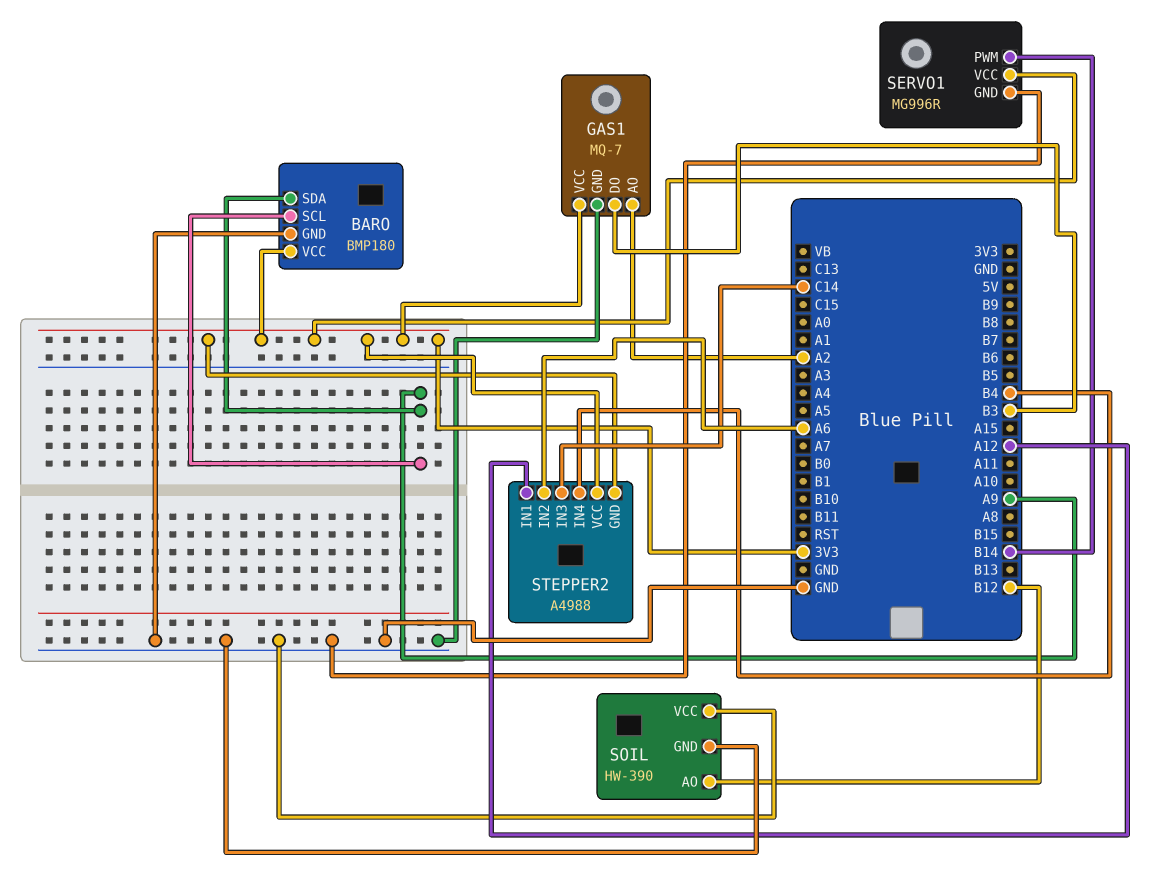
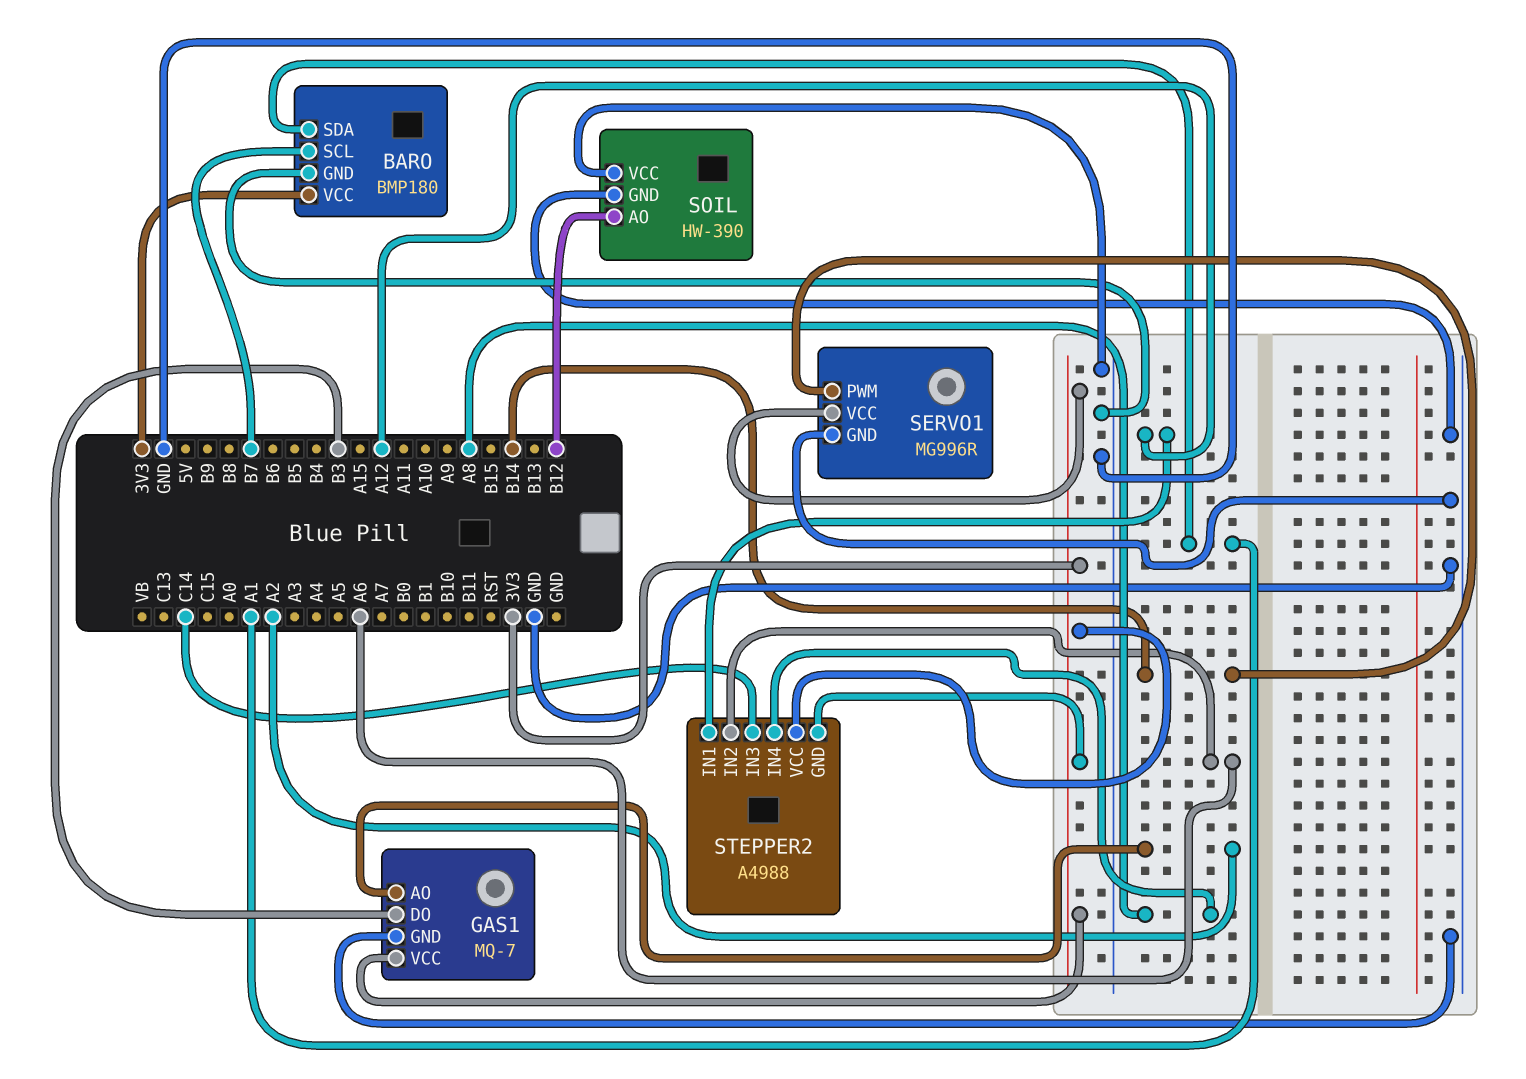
BARO pin SCL: A9 -> B7
BARO pin SDA: A9 -> A1
STEPPER2 pin IN4: B4 -> A8

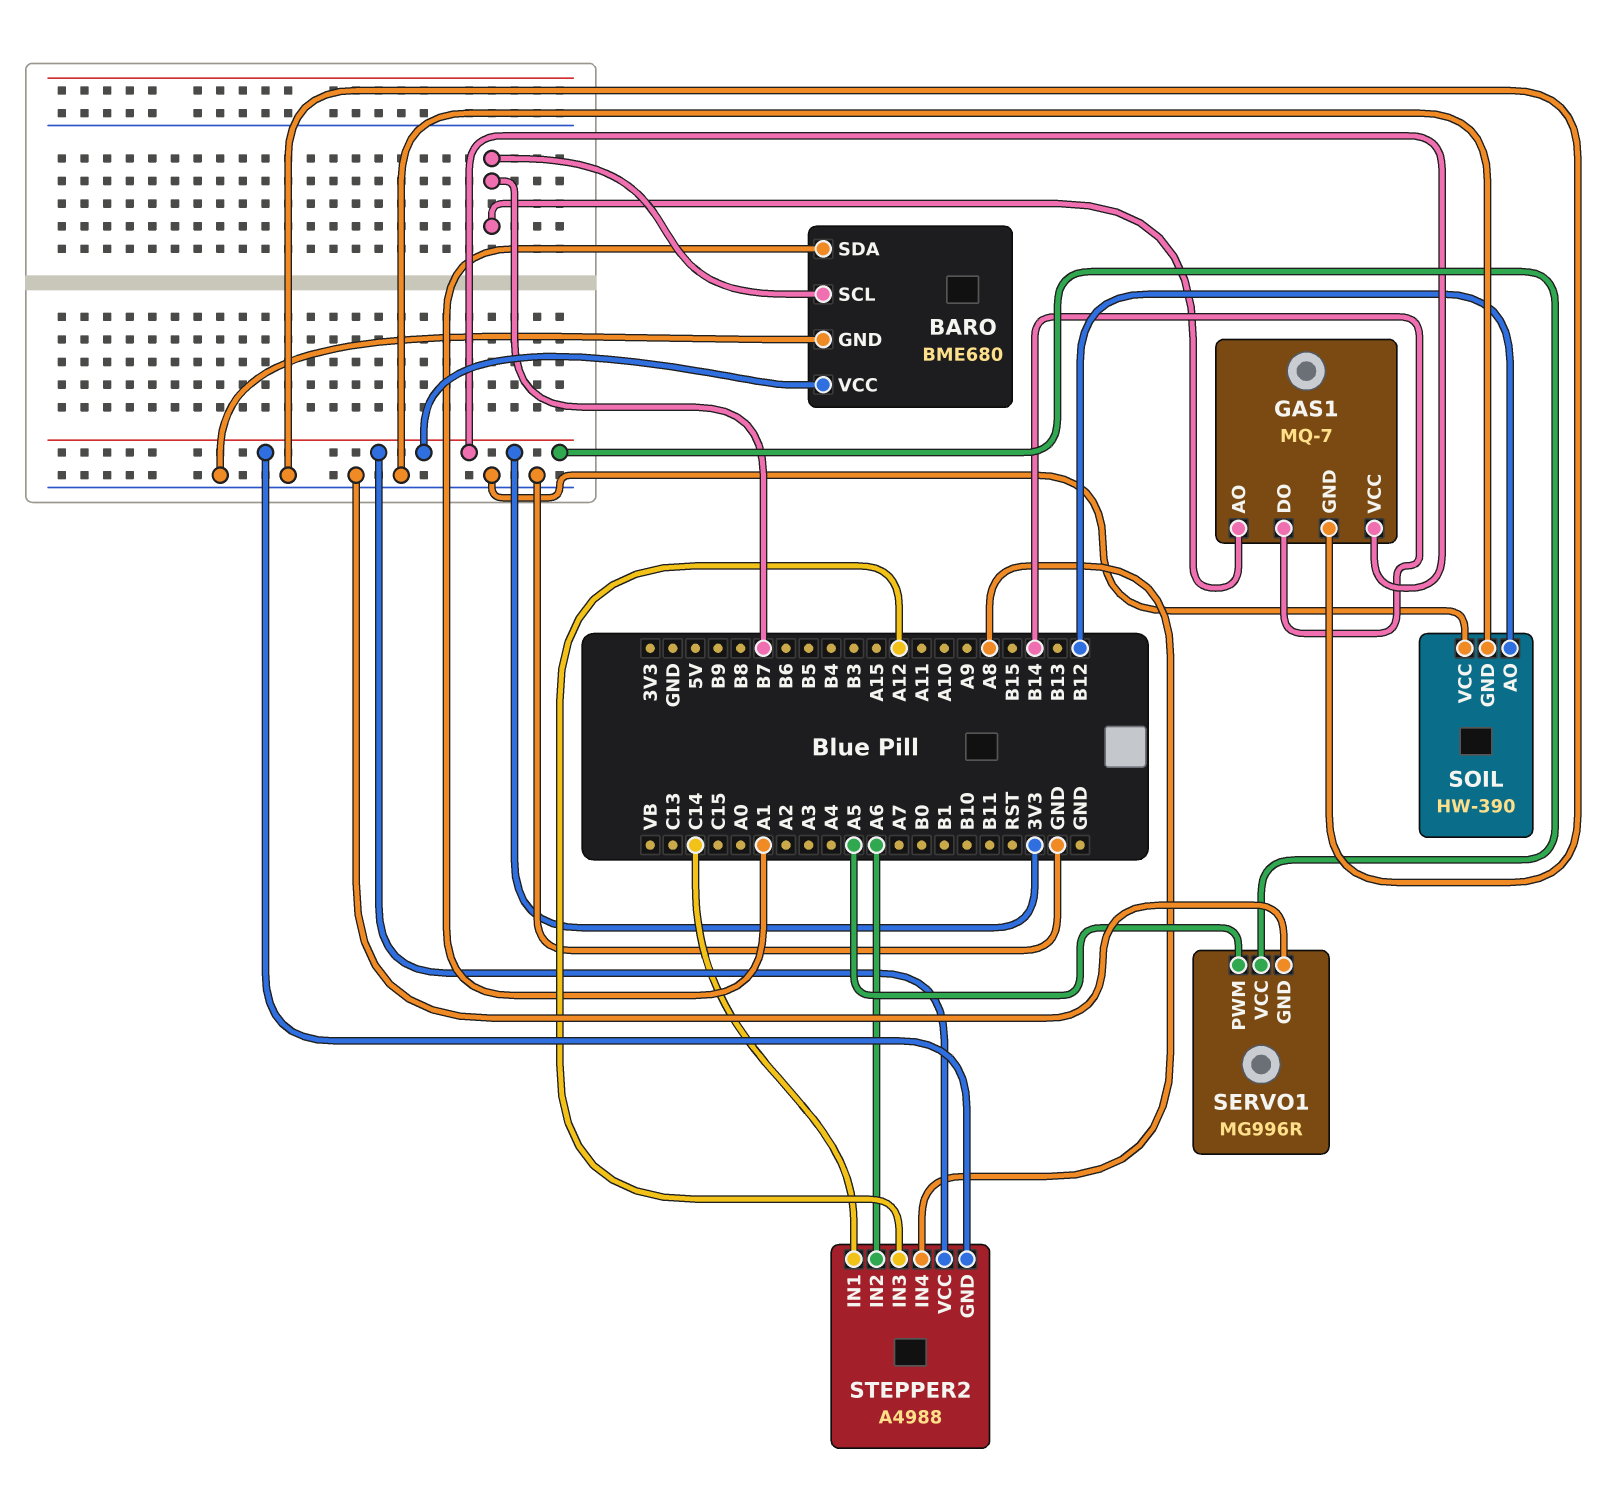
BARO: BMP180 -> BME680
GAS1 pin AO: A2 -> B7
GAS1 pin DO: B3 -> B14
SERVO1 pin PWM: B14 -> A5
STEPPER2 pin IN1: A12 -> C14
STEPPER2 pin IN3: C14 -> A12

